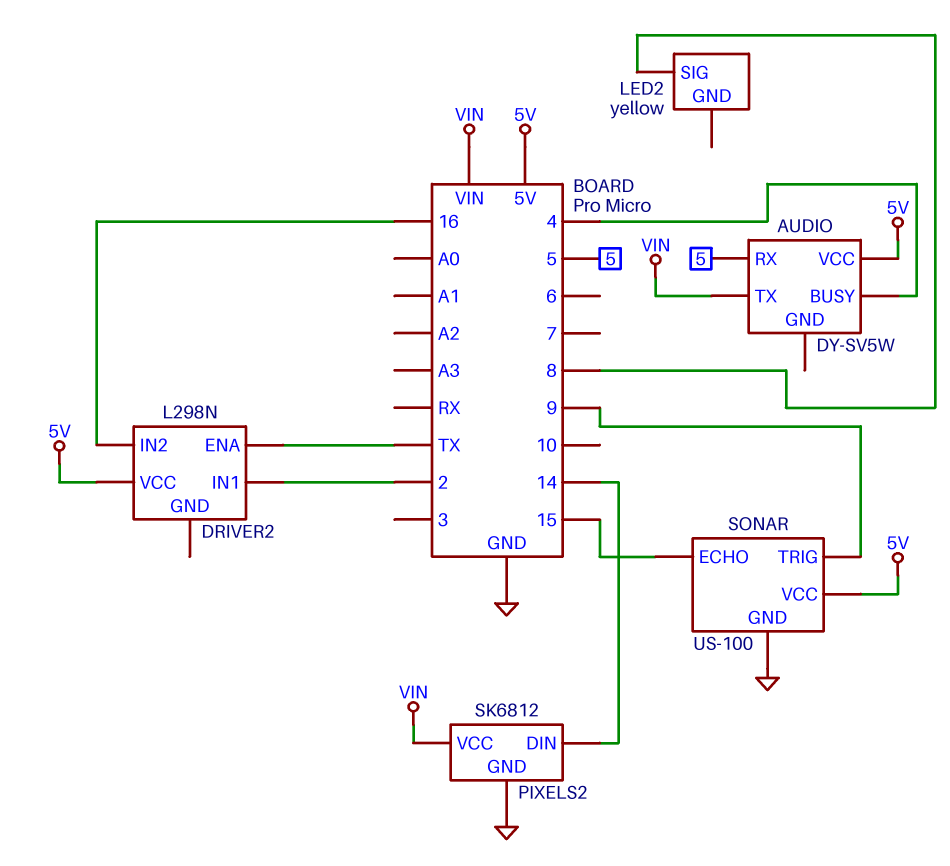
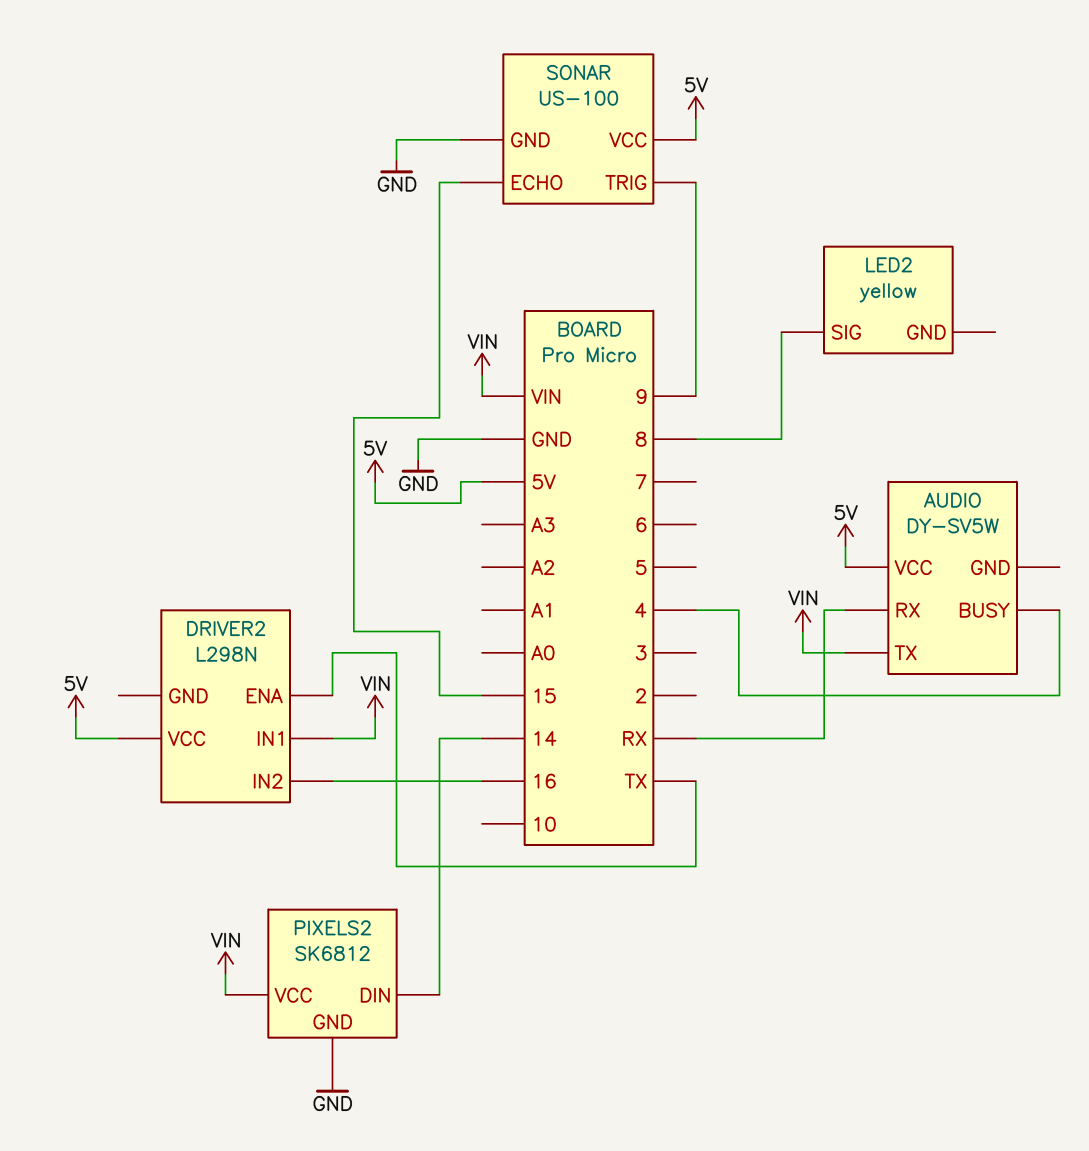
AUDIO pin RX: 5 -> RX
DRIVER2 pin IN1: 2 -> VIN

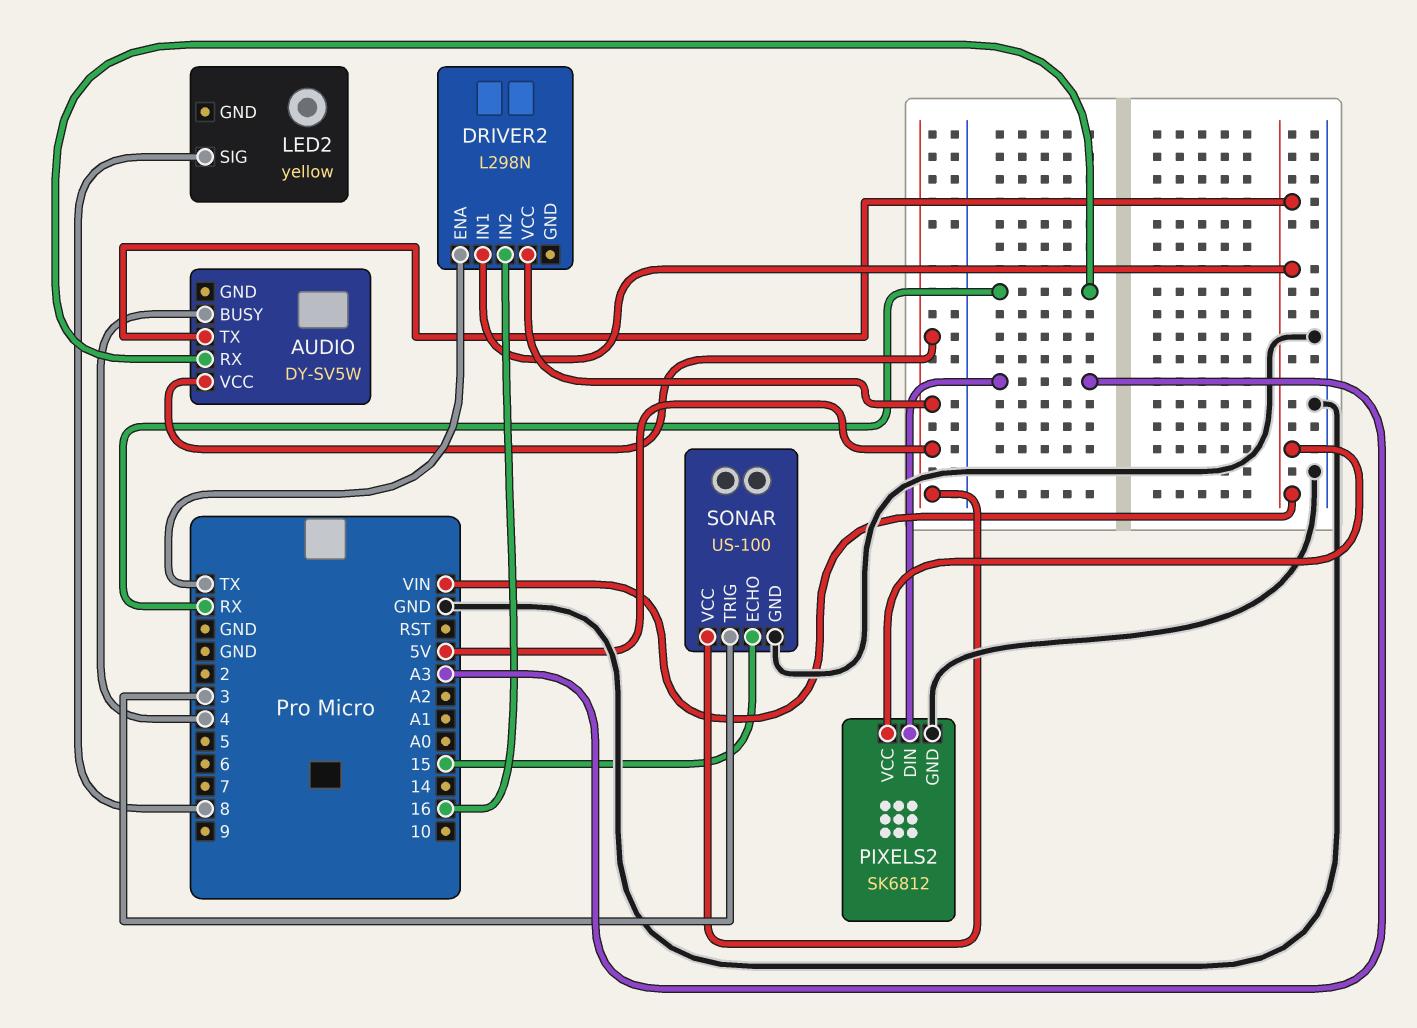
PIXELS2 pin DIN: 14 -> A3
SONAR pin TRIG: 9 -> 3

